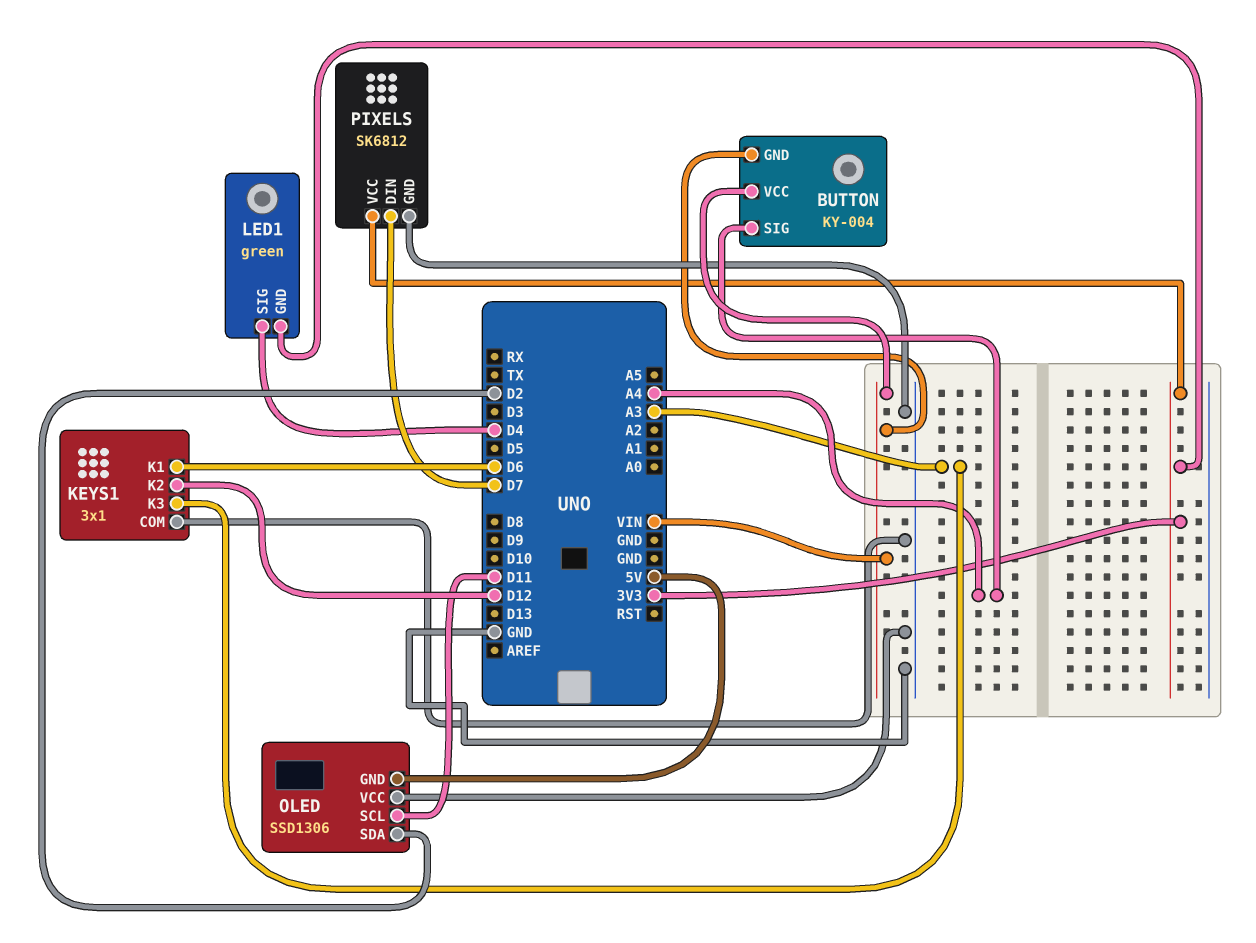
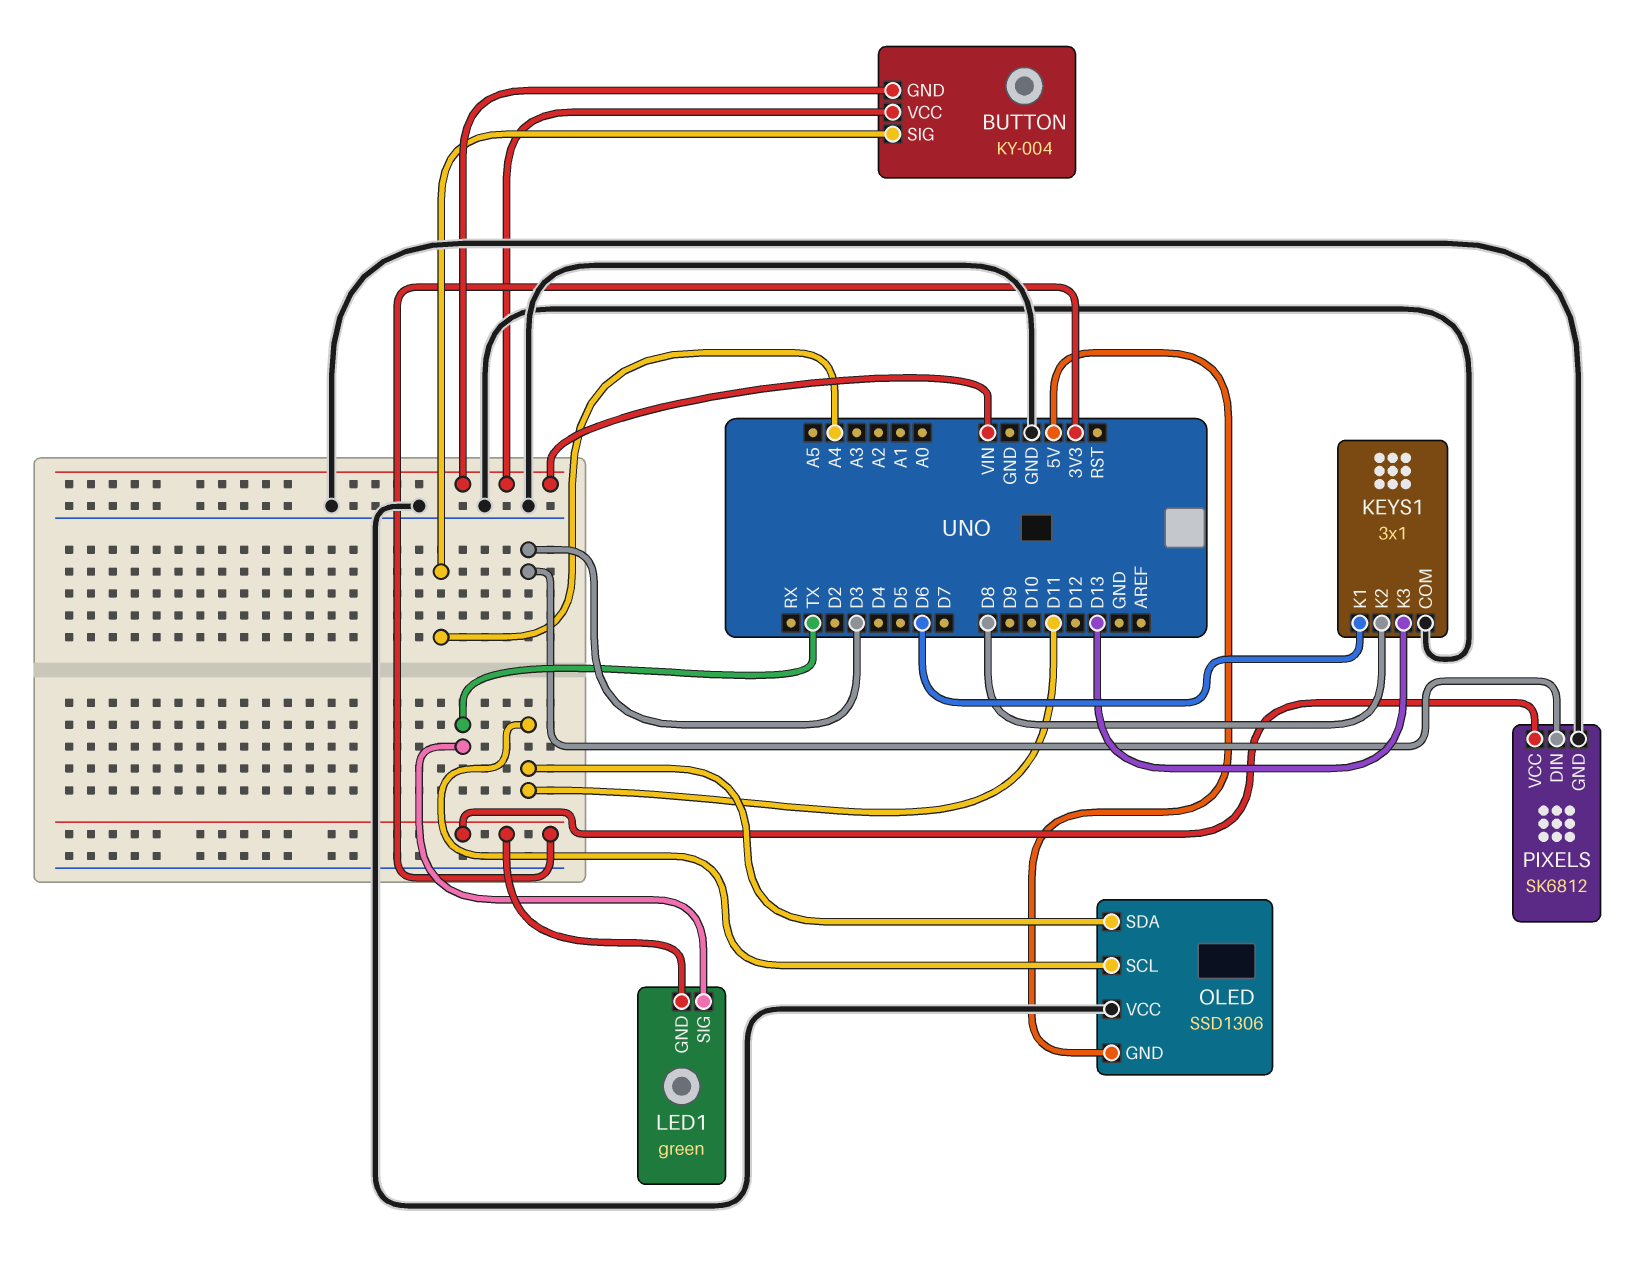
KEYS1 pin K2: D12 -> D8
KEYS1 pin K3: A3 -> D13
LED1 pin SIG: D4 -> TX
OLED pin SDA: D2 -> D11
PIXELS pin DIN: D7 -> D3

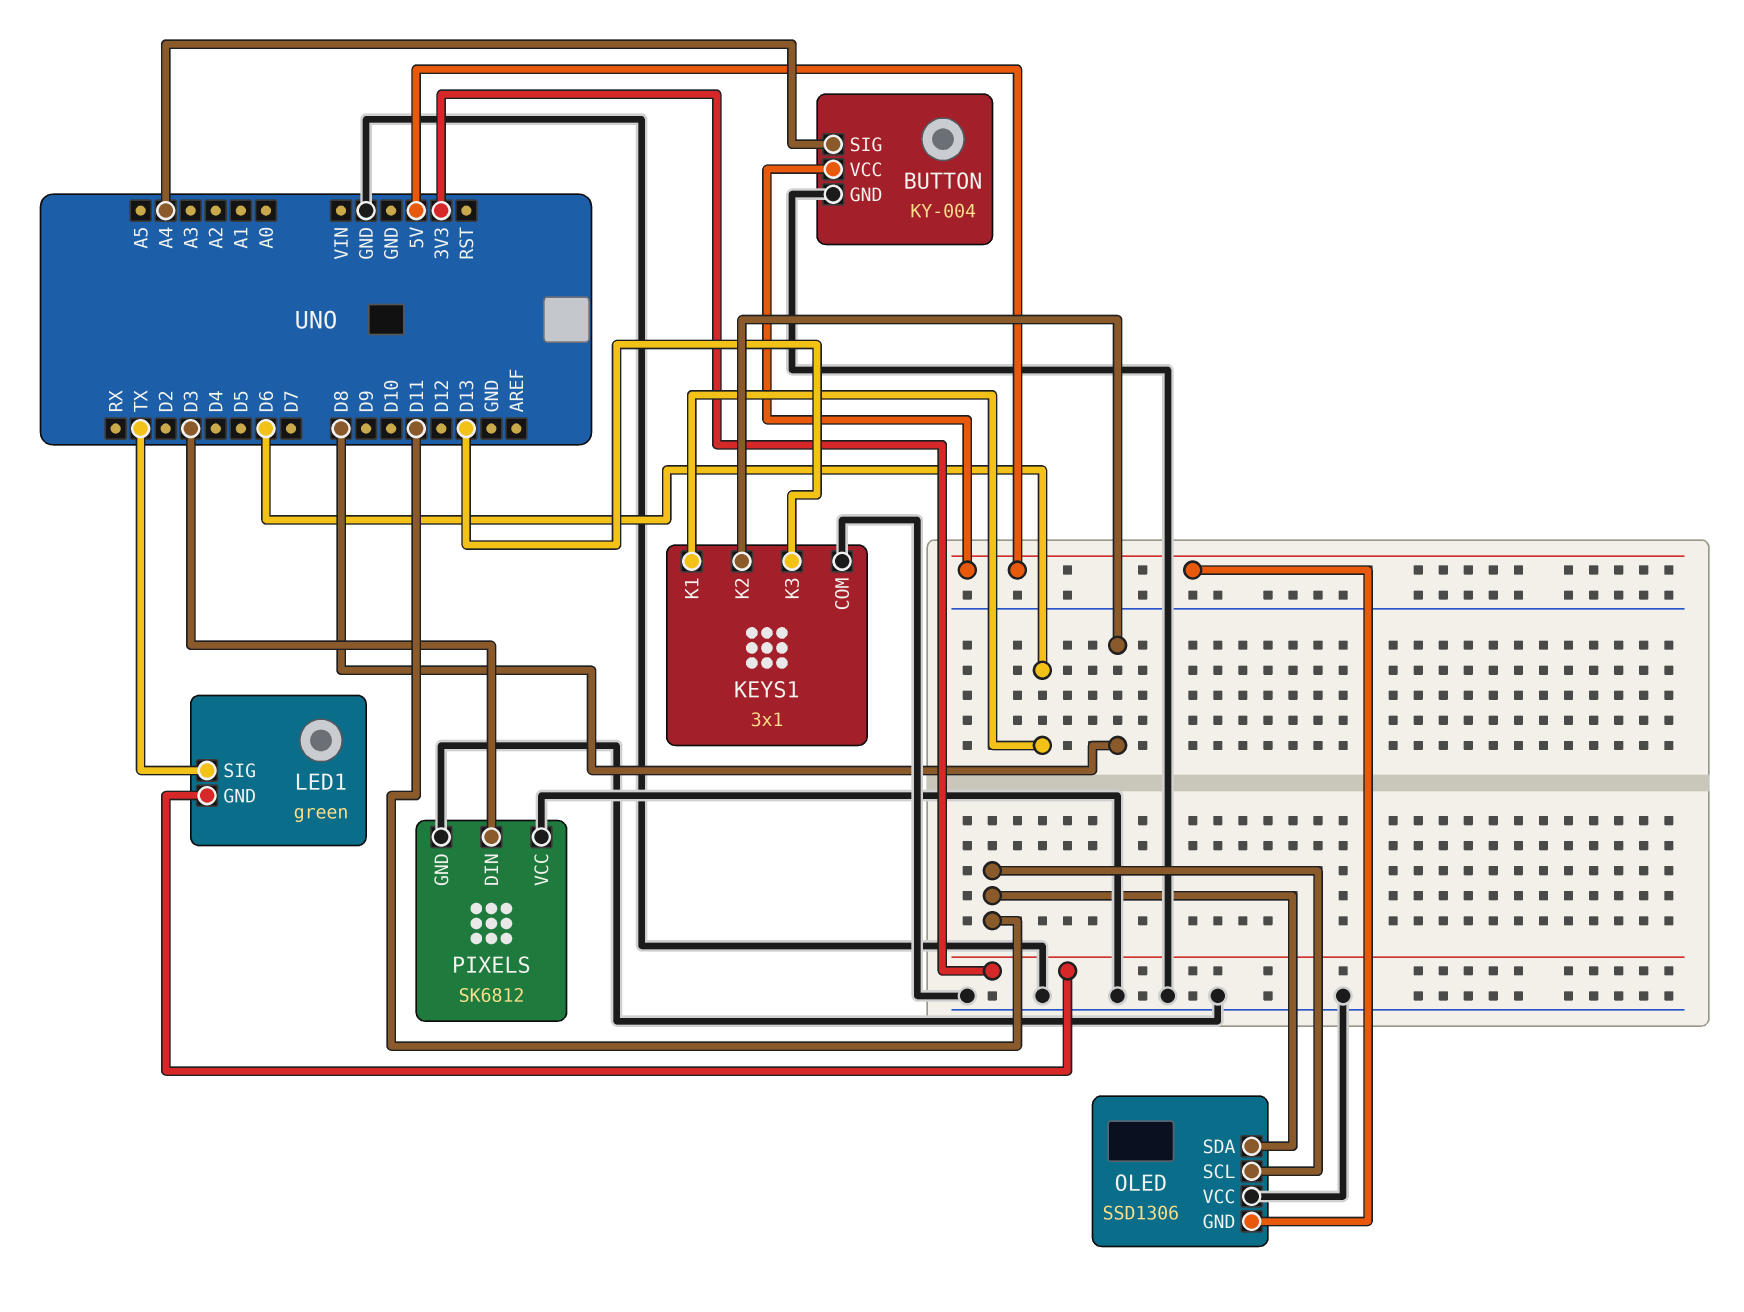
BUTTON pin GND: VIN -> GND
BUTTON pin VCC: VIN -> 5V
PIXELS pin VCC: 3V3 -> GND

